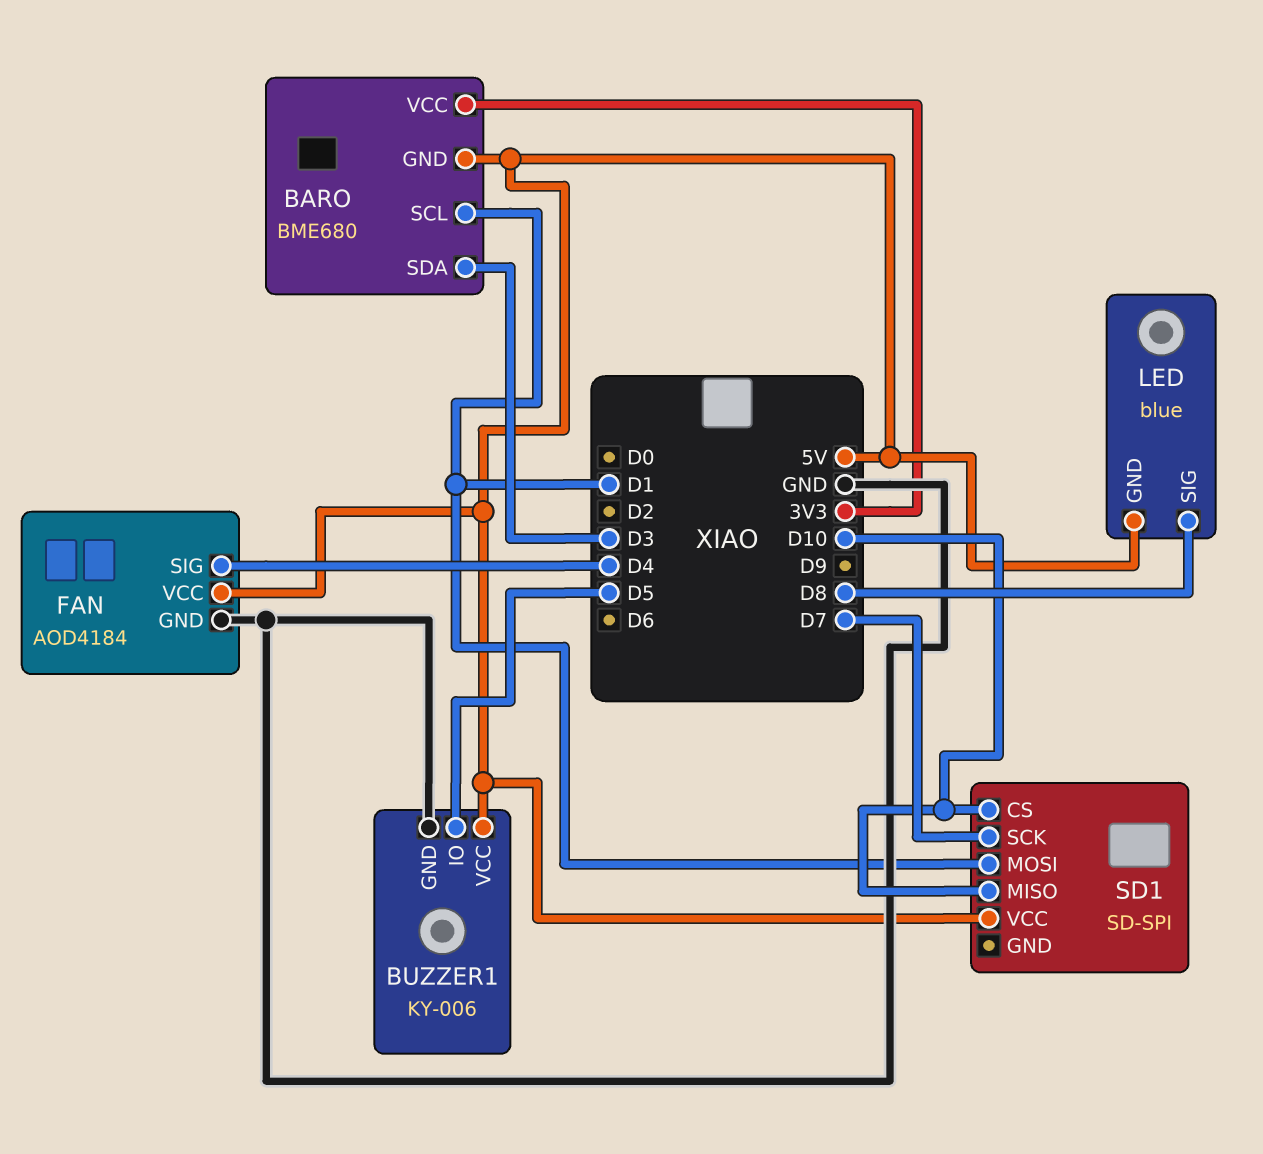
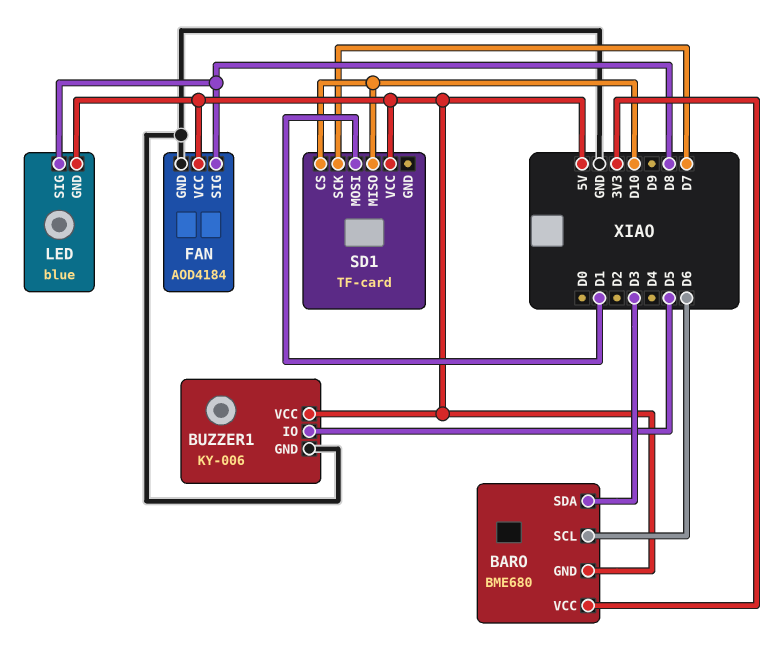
BARO pin SCL: D1 -> D6
FAN pin SIG: D4 -> D8
SD1: SD-SPI -> TF-card

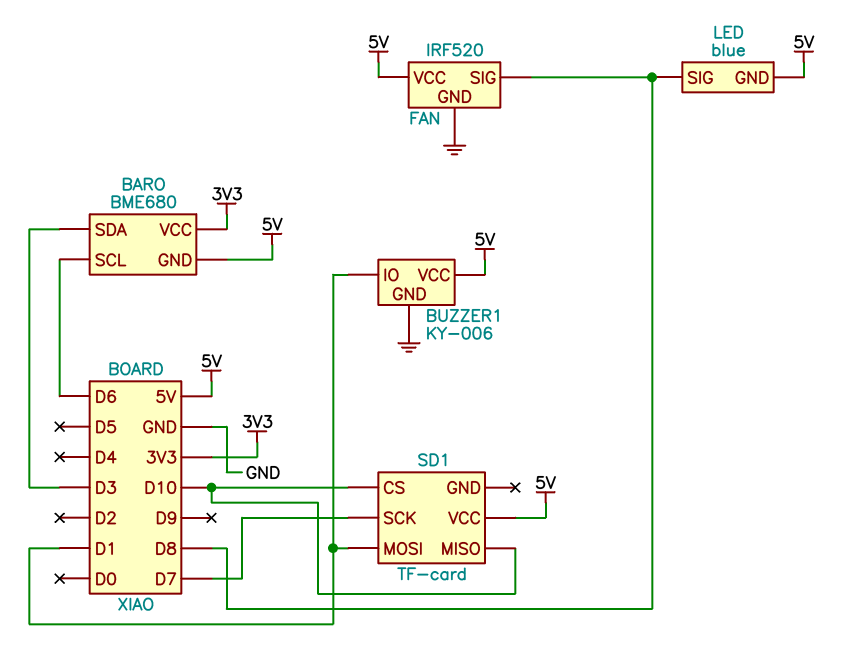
BUZZER1 pin IO: D5 -> D1
FAN: AOD4184 -> IRF520

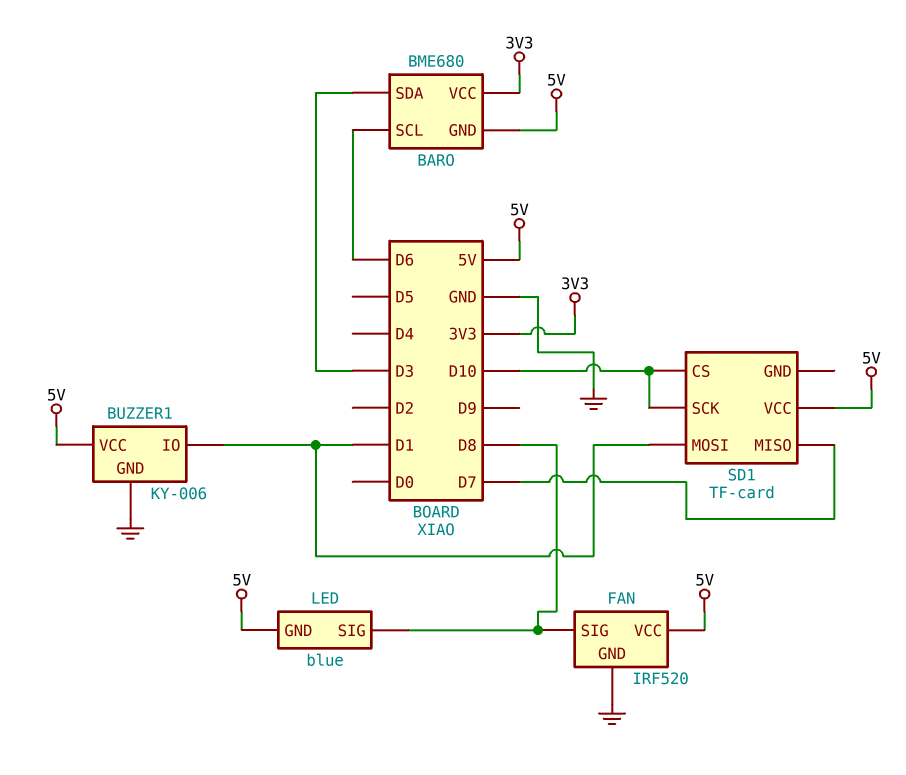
SD1 pin MISO: D10 -> D7
SD1 pin SCK: D7 -> D10

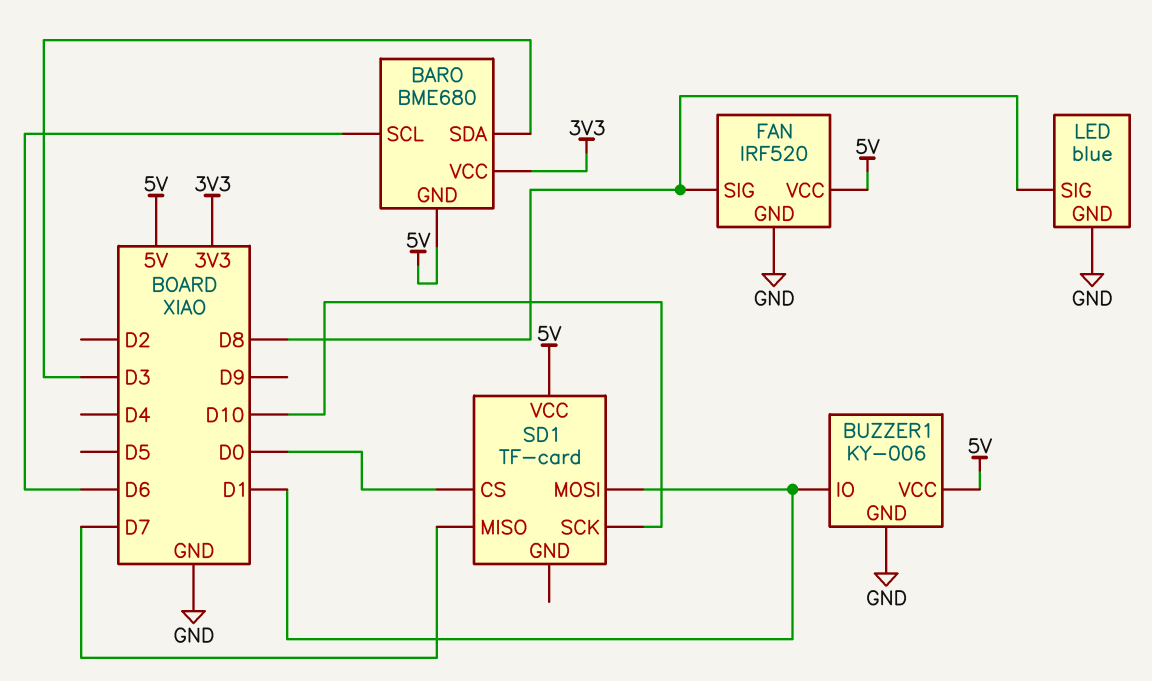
LED pin GND: 5V -> GND
SD1 pin CS: D10 -> D0

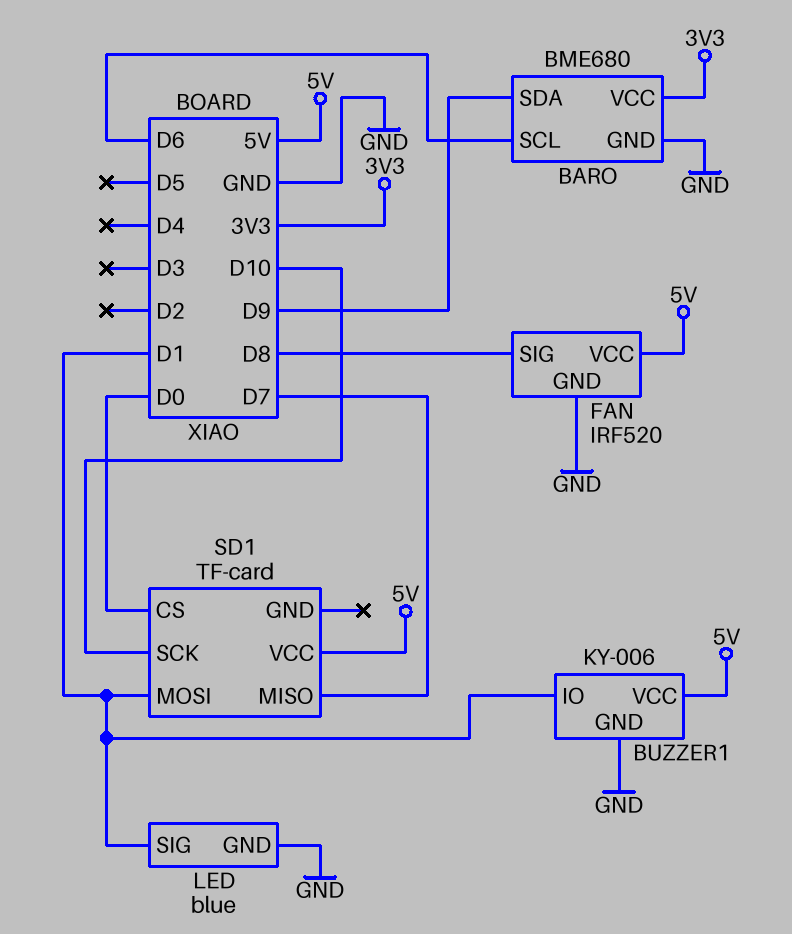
BARO pin GND: 5V -> GND
BARO pin SDA: D3 -> D9
LED pin SIG: D8 -> D1

